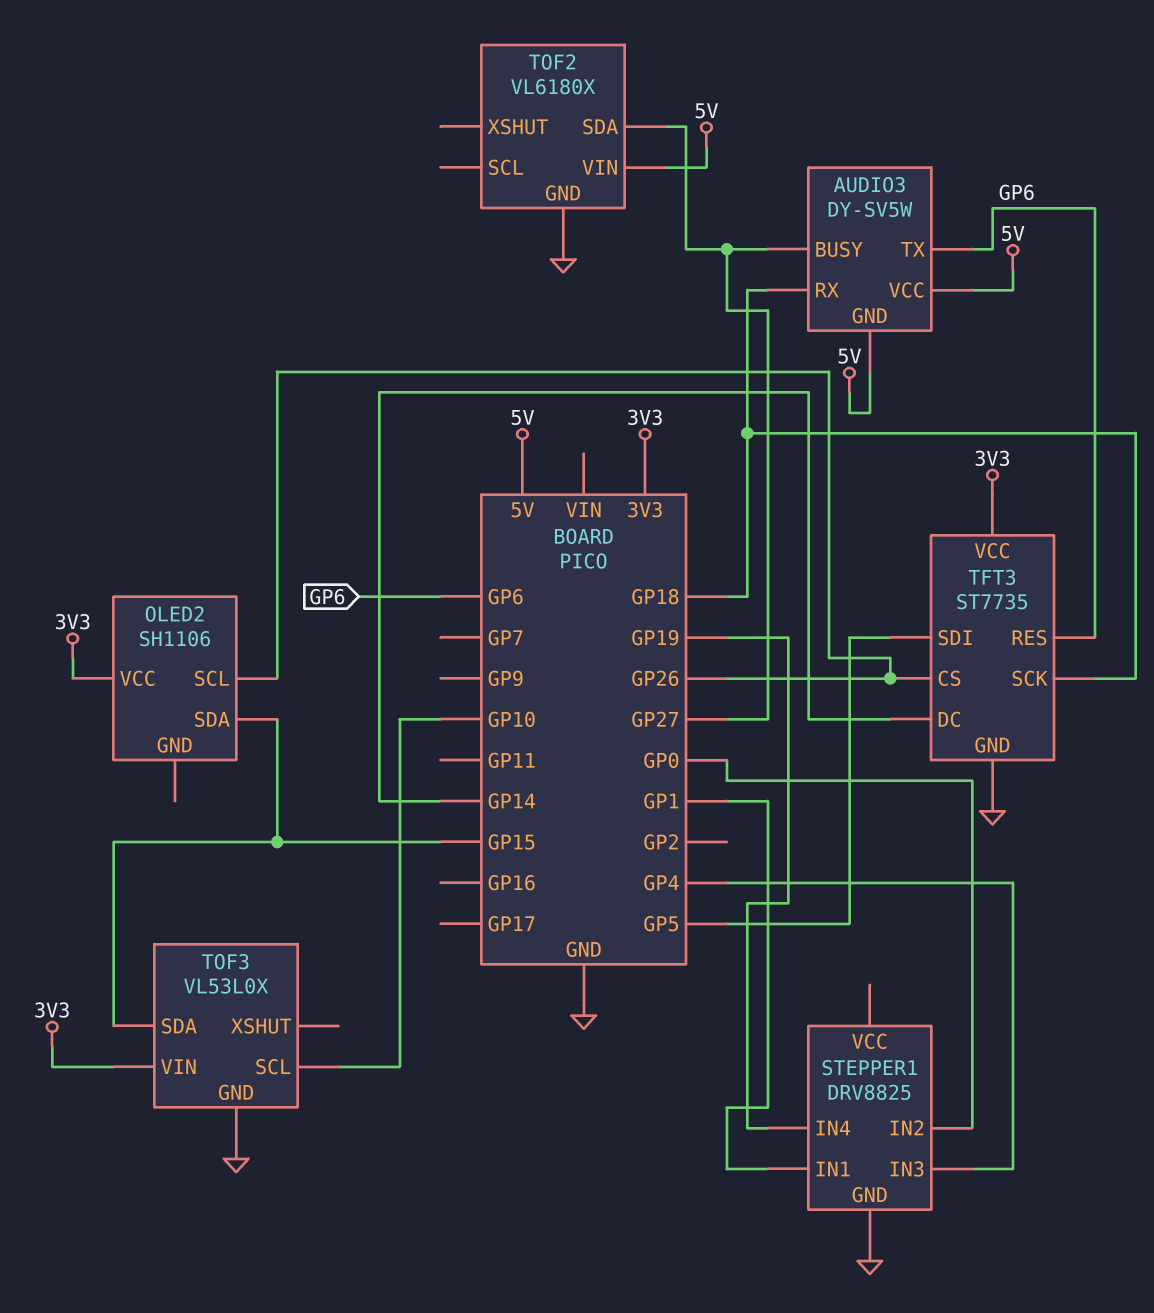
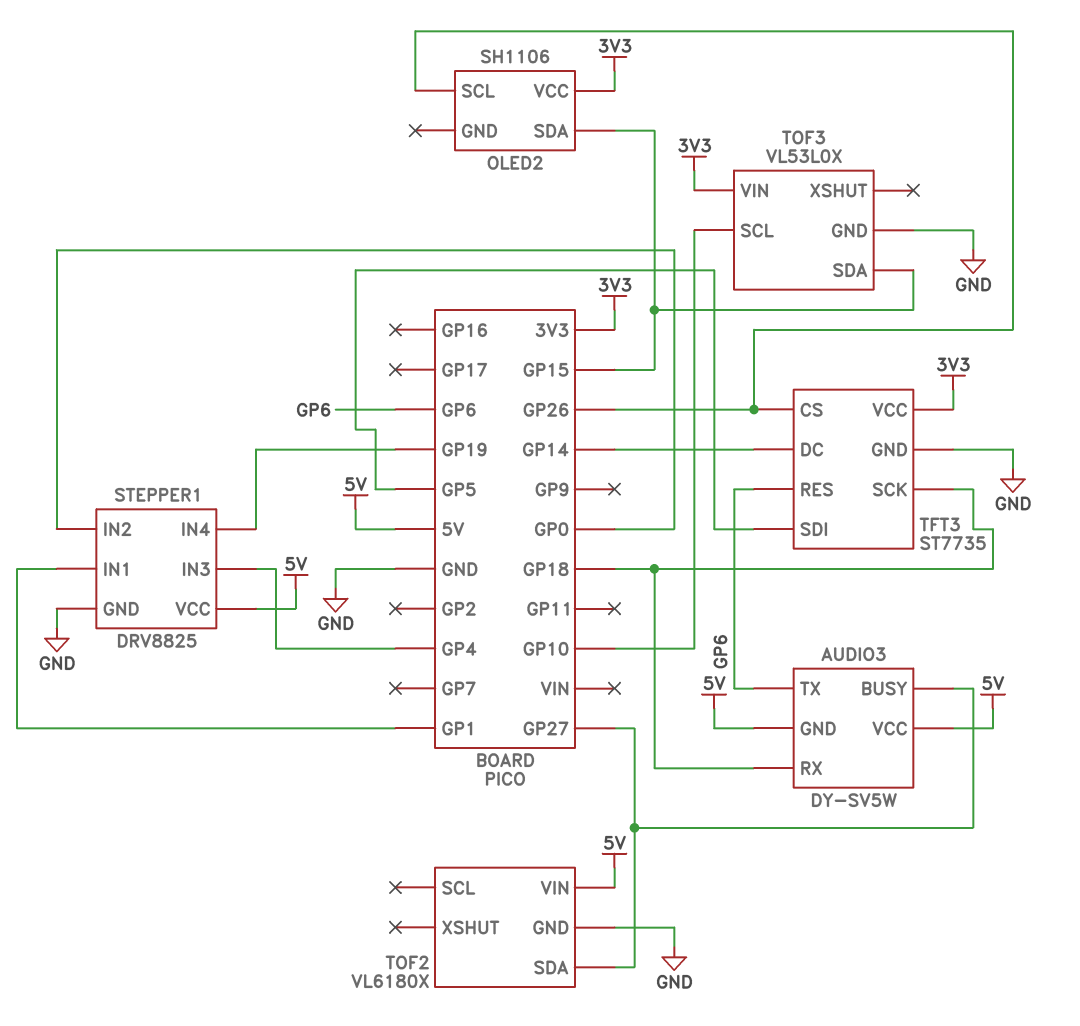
STEPPER1 pin VCC: none -> 5V

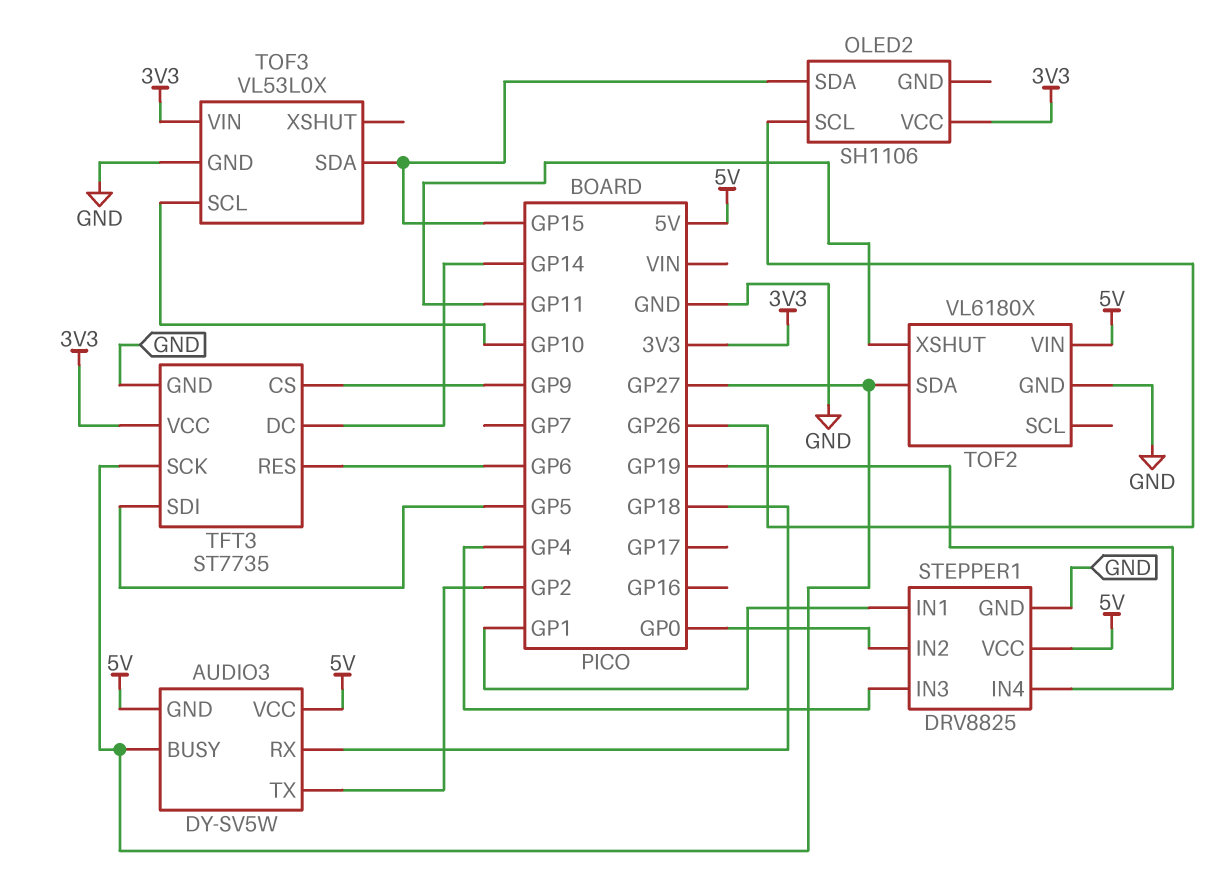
AUDIO3 pin TX: GP6 -> GP2
TFT3 pin CS: GP26 -> GP9
TFT3 pin SCK: GP18 -> GP27
TOF2 pin XSHUT: none -> GP11

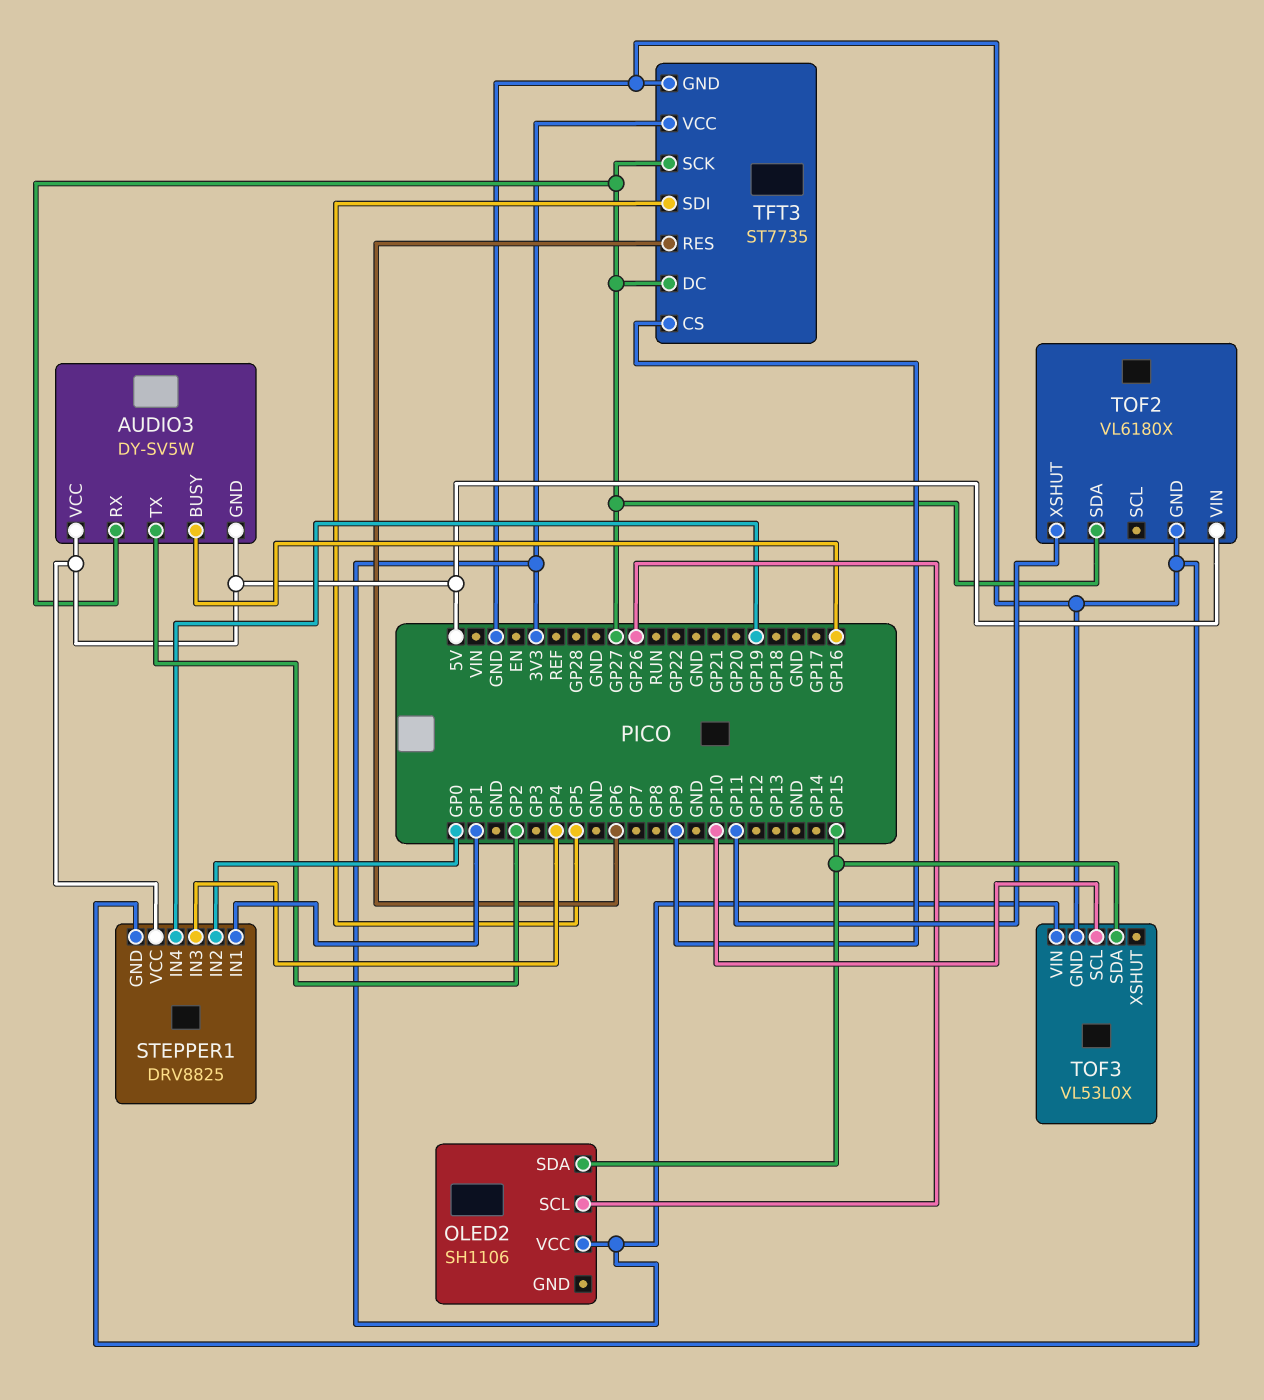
AUDIO3 pin BUSY: GP27 -> GP16
AUDIO3 pin RX: GP18 -> GP27
TFT3 pin DC: GP14 -> GP27

